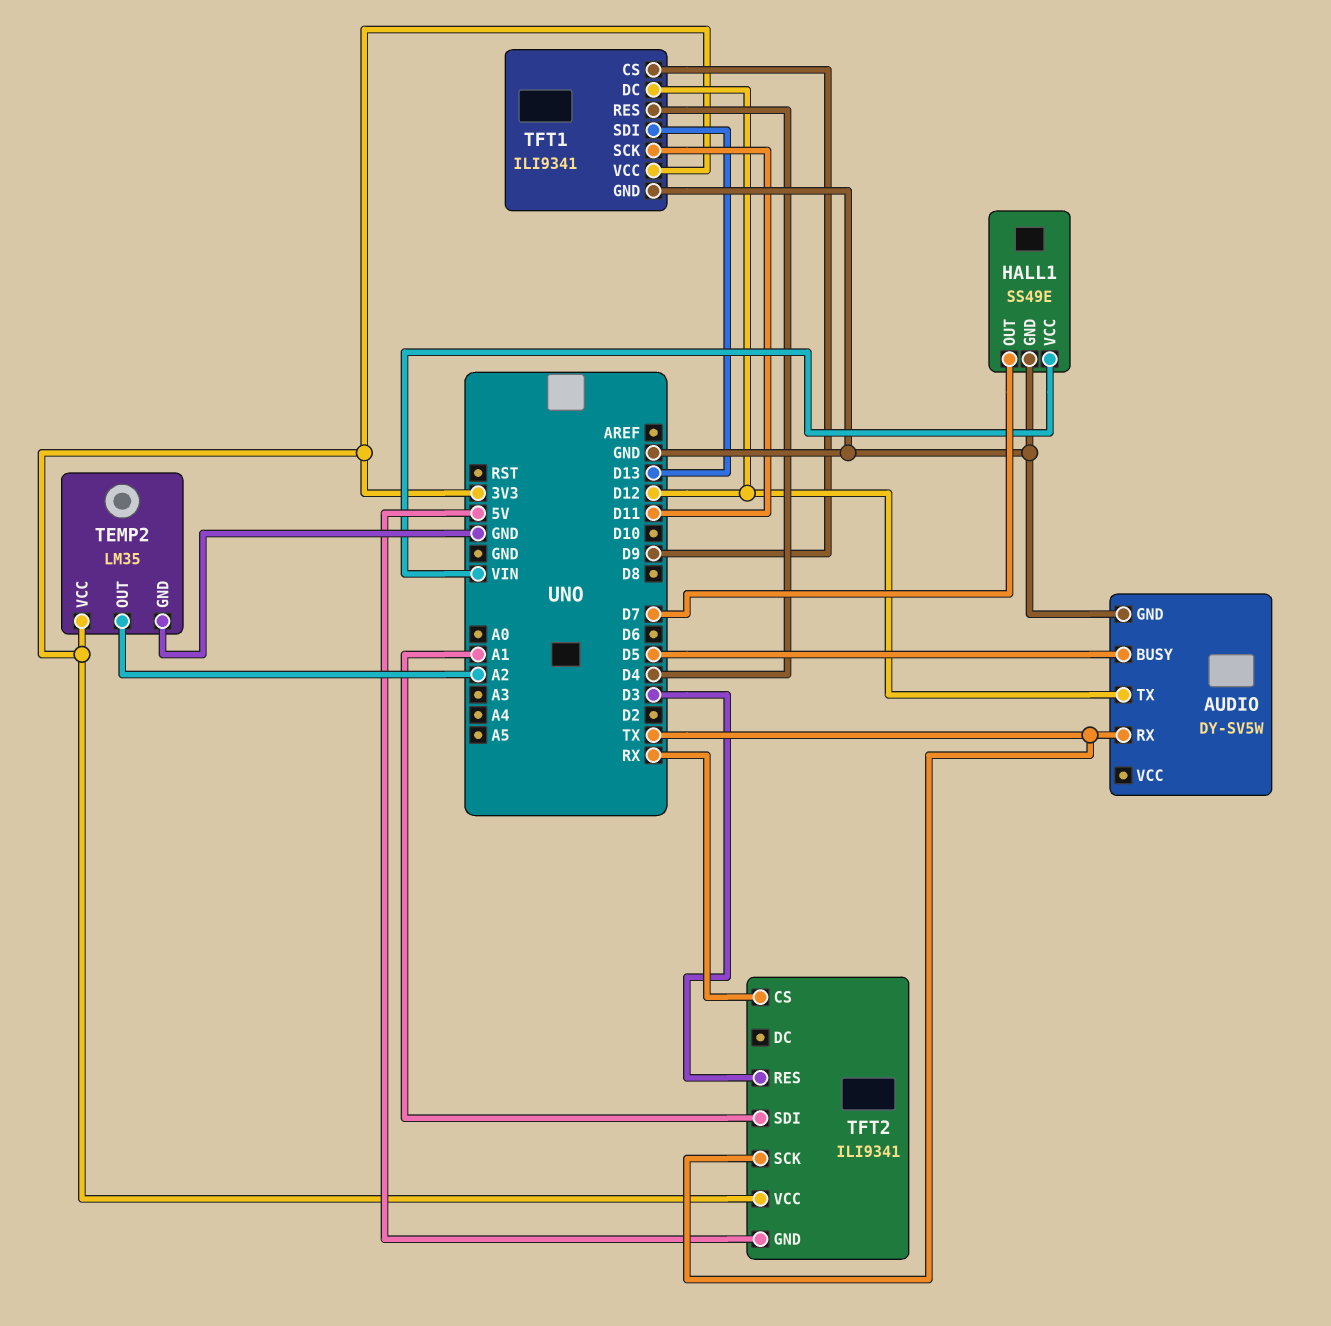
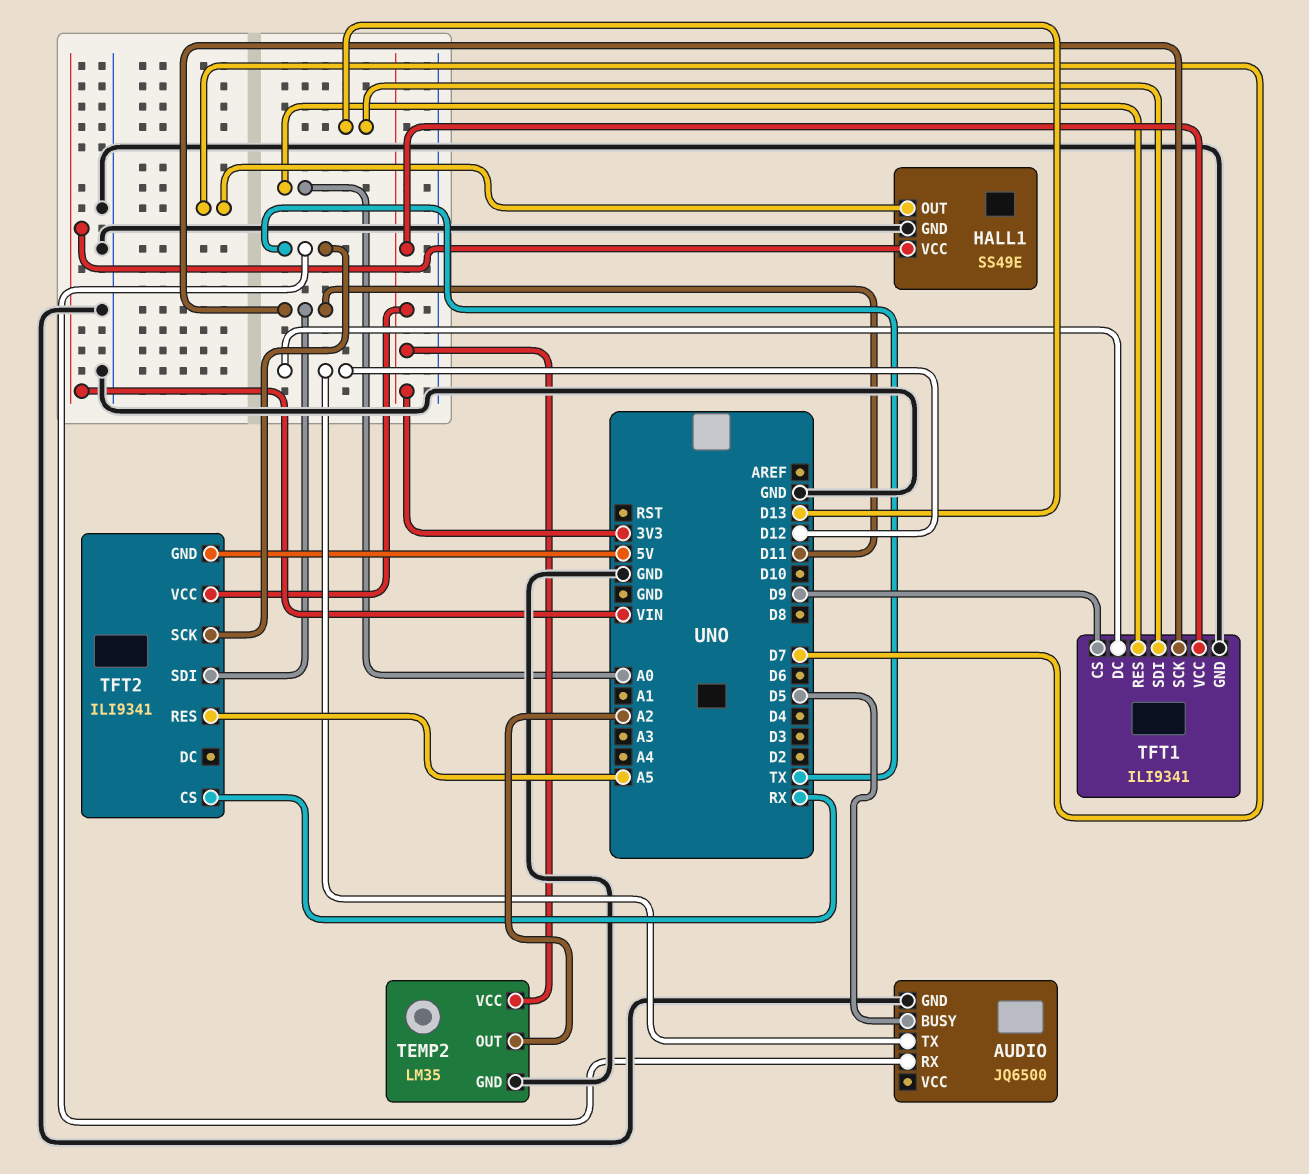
AUDIO: DY-SV5W -> JQ6500
TFT1 pin RES: D4 -> A0
TFT2 pin RES: D3 -> A5
TFT2 pin SDI: A1 -> D11

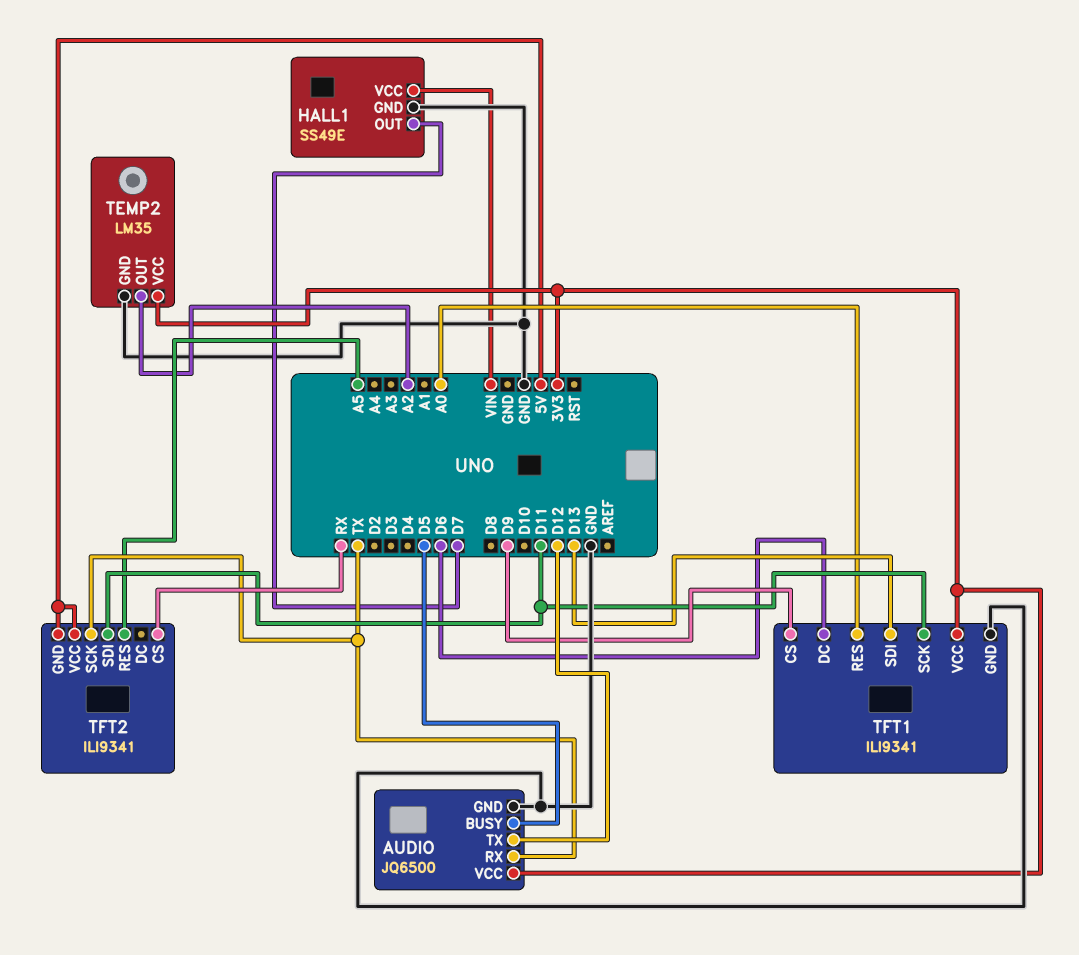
AUDIO pin VCC: none -> 3V3
TFT1 pin DC: D12 -> D6
TFT2 pin VCC: 3V3 -> 5V

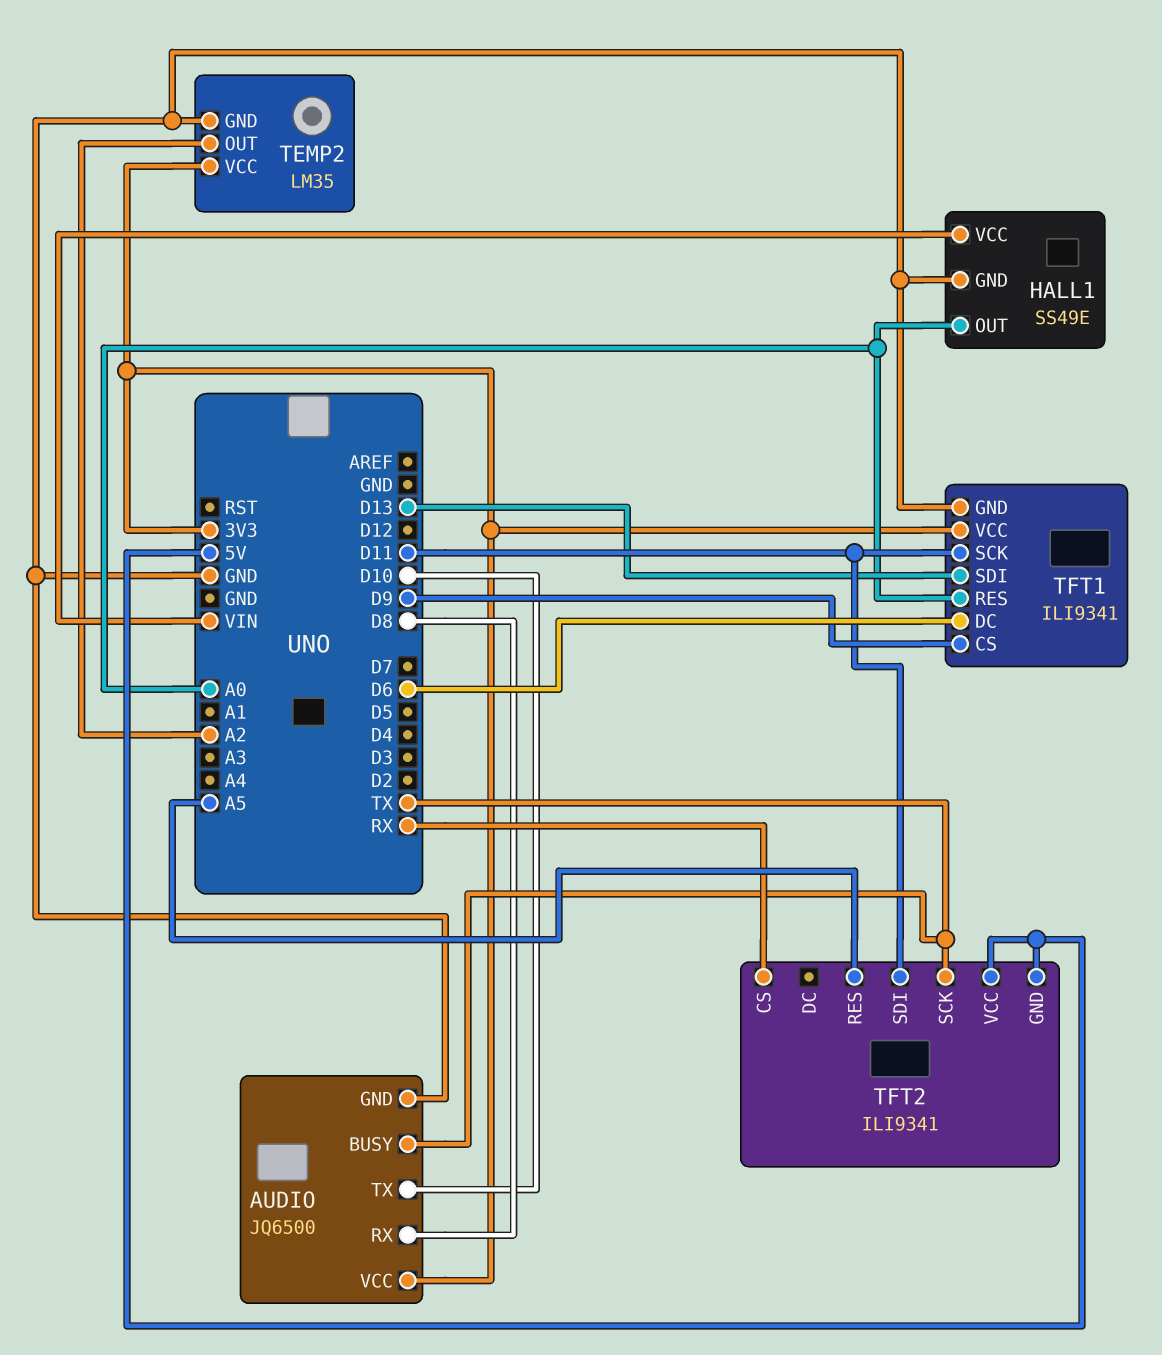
AUDIO pin BUSY: D5 -> TX
AUDIO pin RX: TX -> D8
AUDIO pin TX: D12 -> D10
HALL1 pin OUT: D7 -> A0

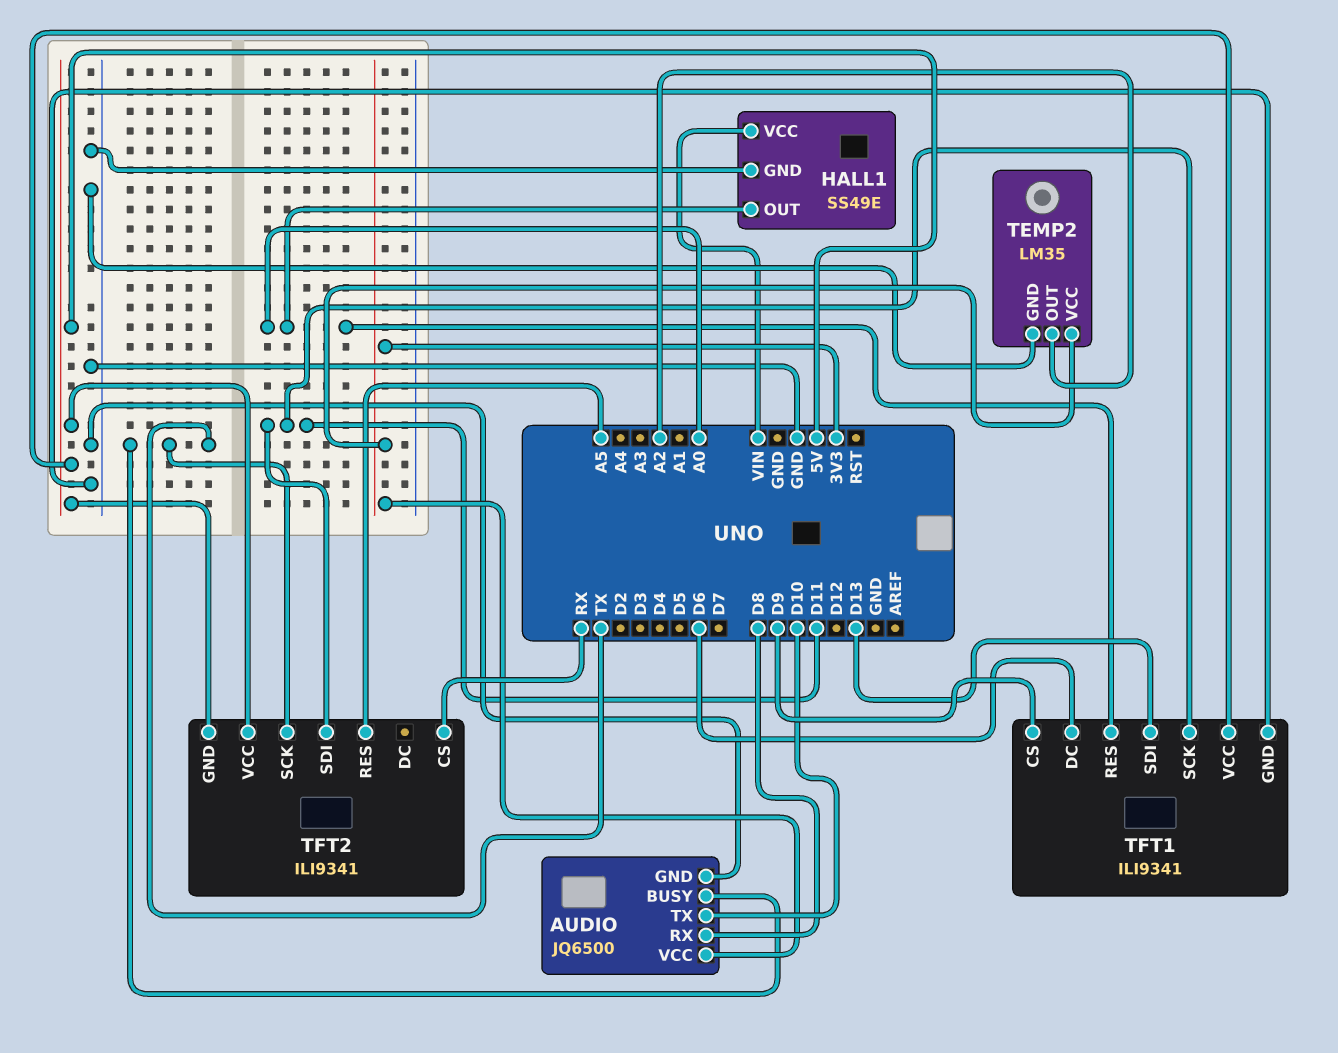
TFT1 pin VCC: 3V3 -> 5V

